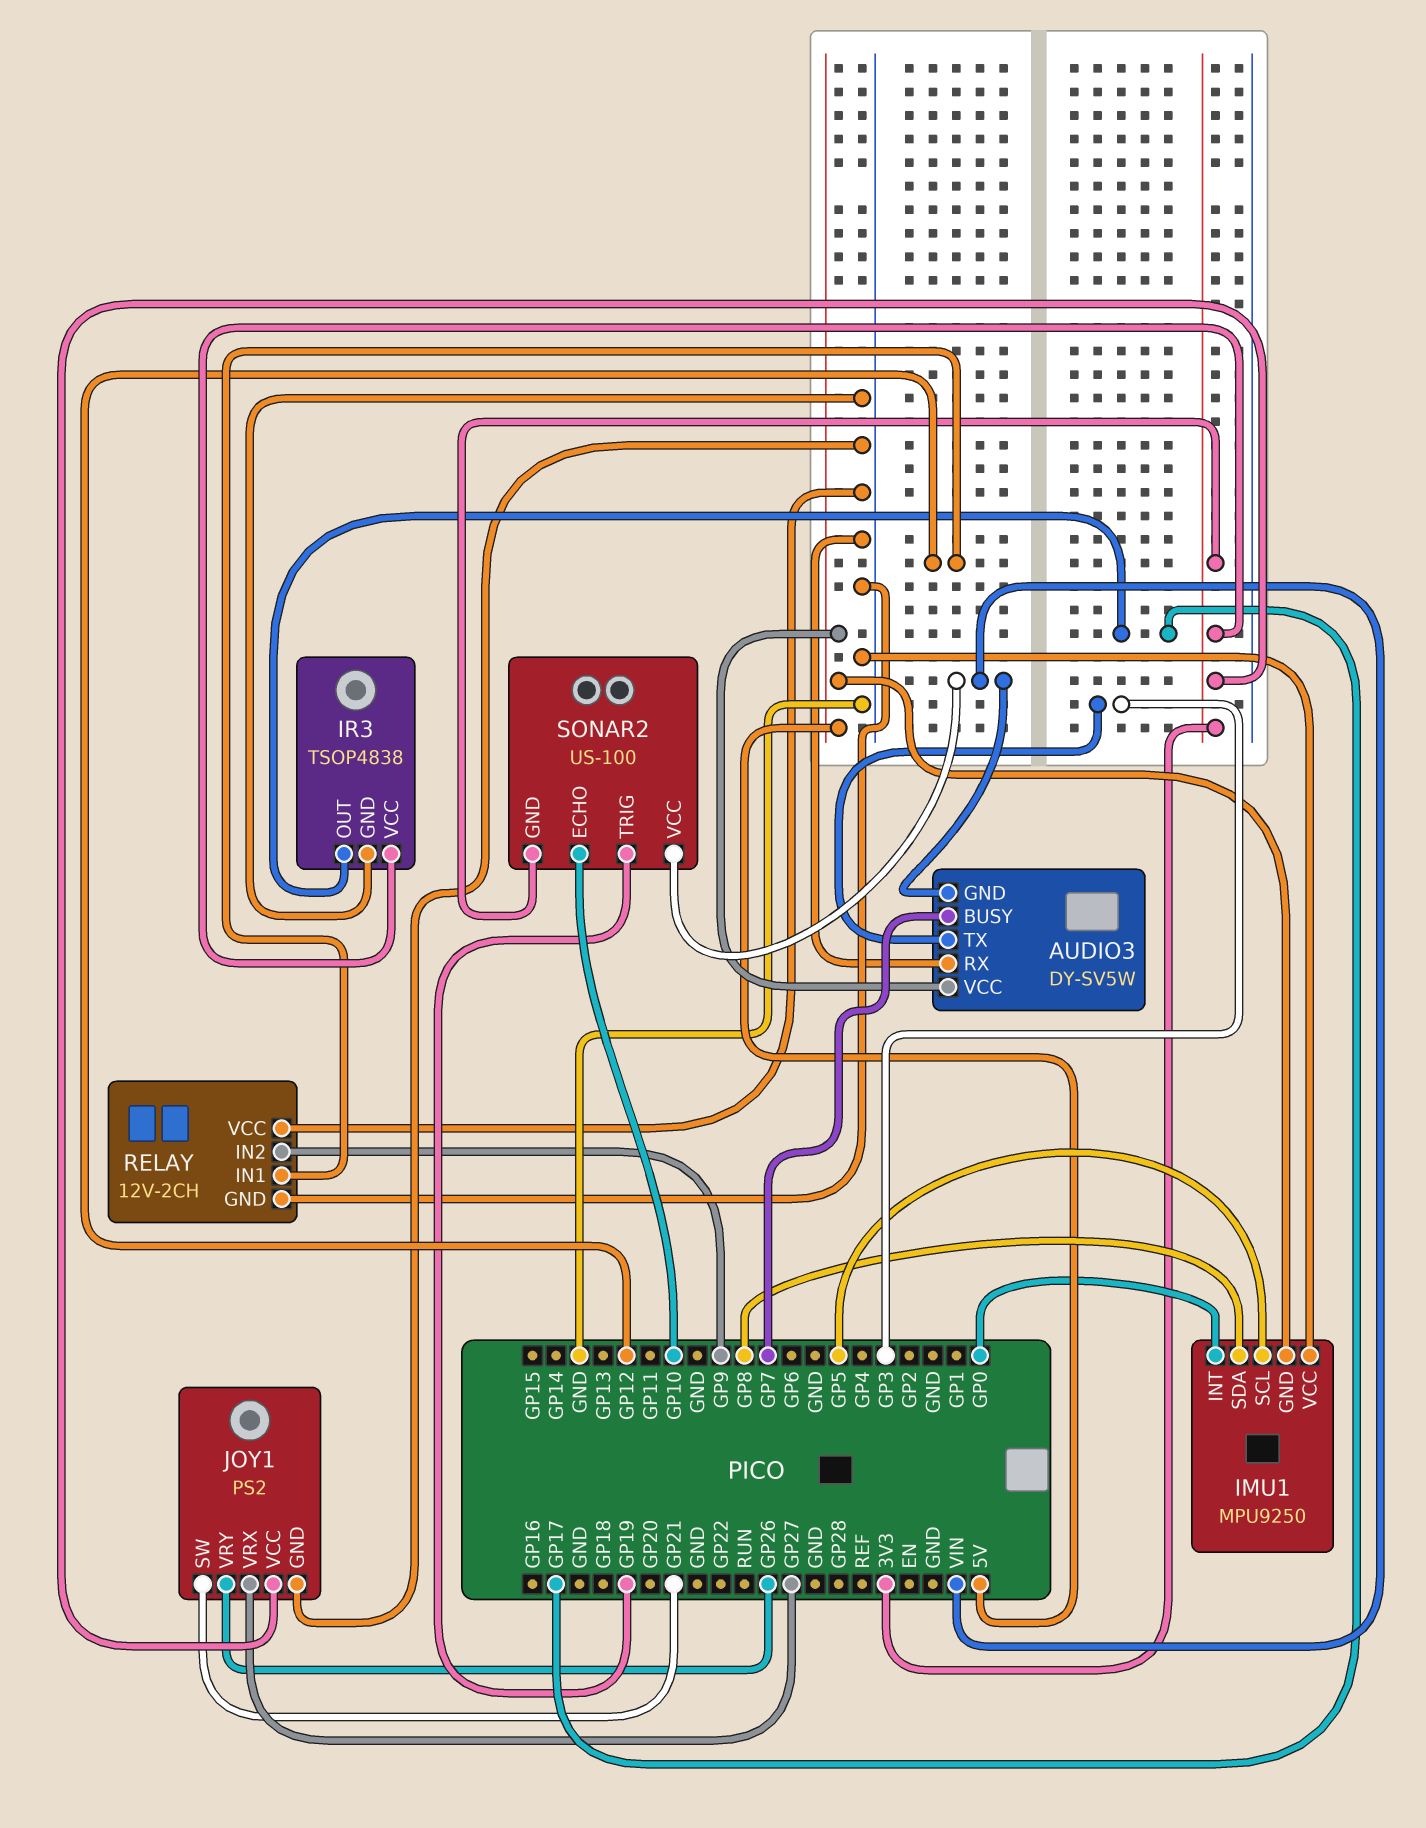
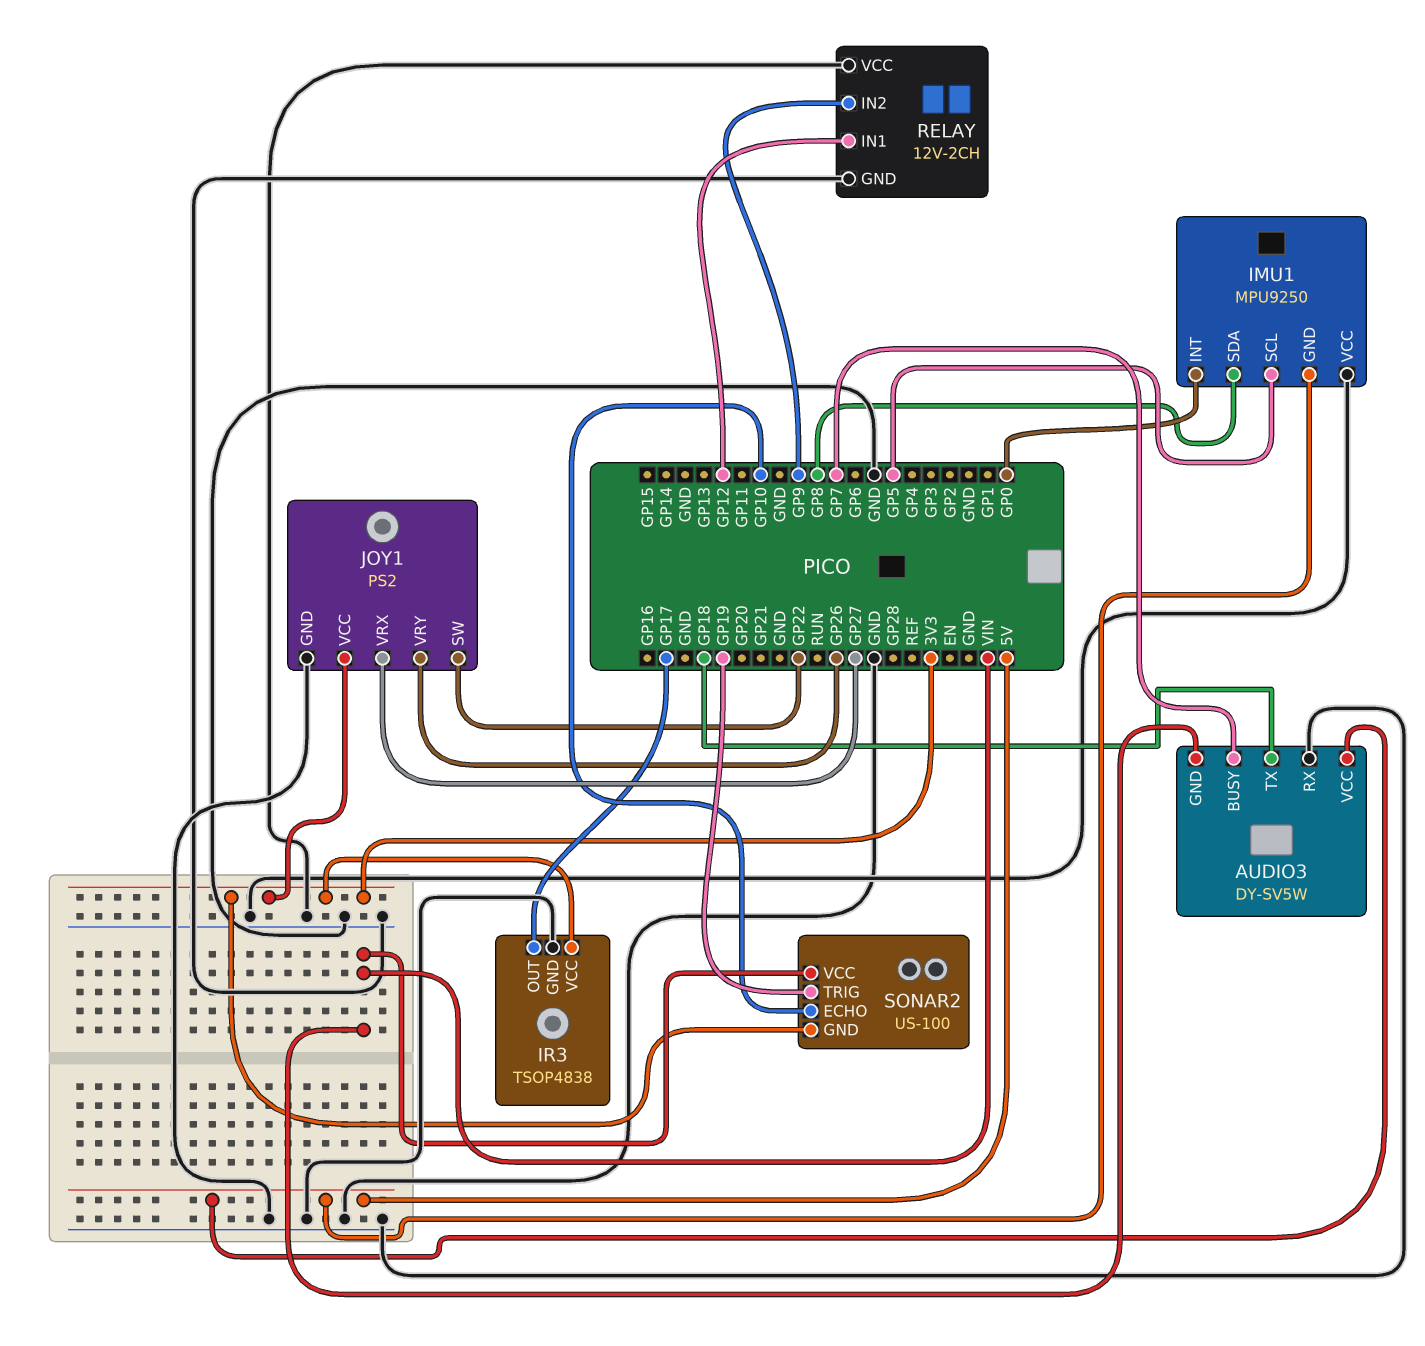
AUDIO3 pin TX: GP3 -> GP18
JOY1 pin SW: GP21 -> GP22

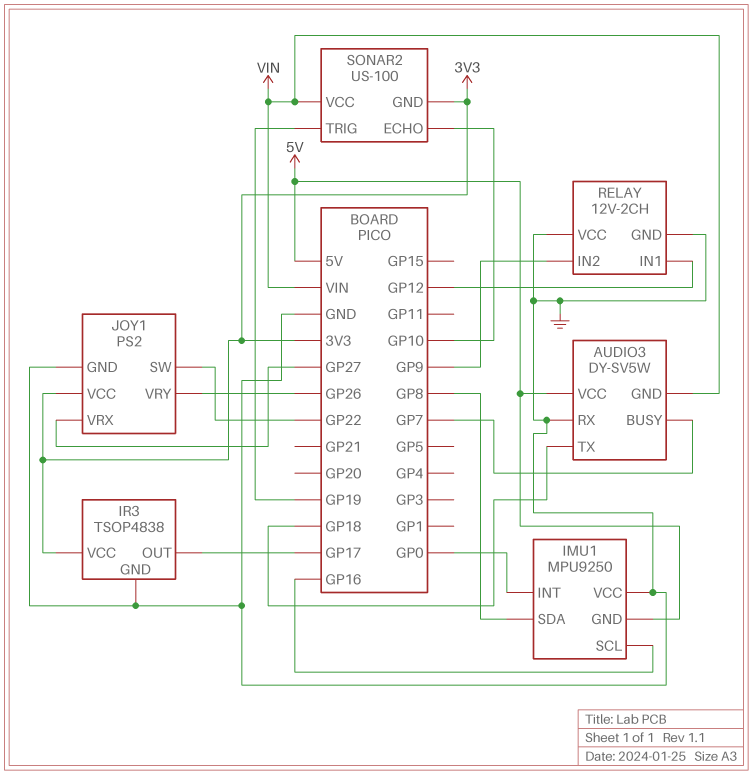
IMU1 pin SCL: GP5 -> GP16

